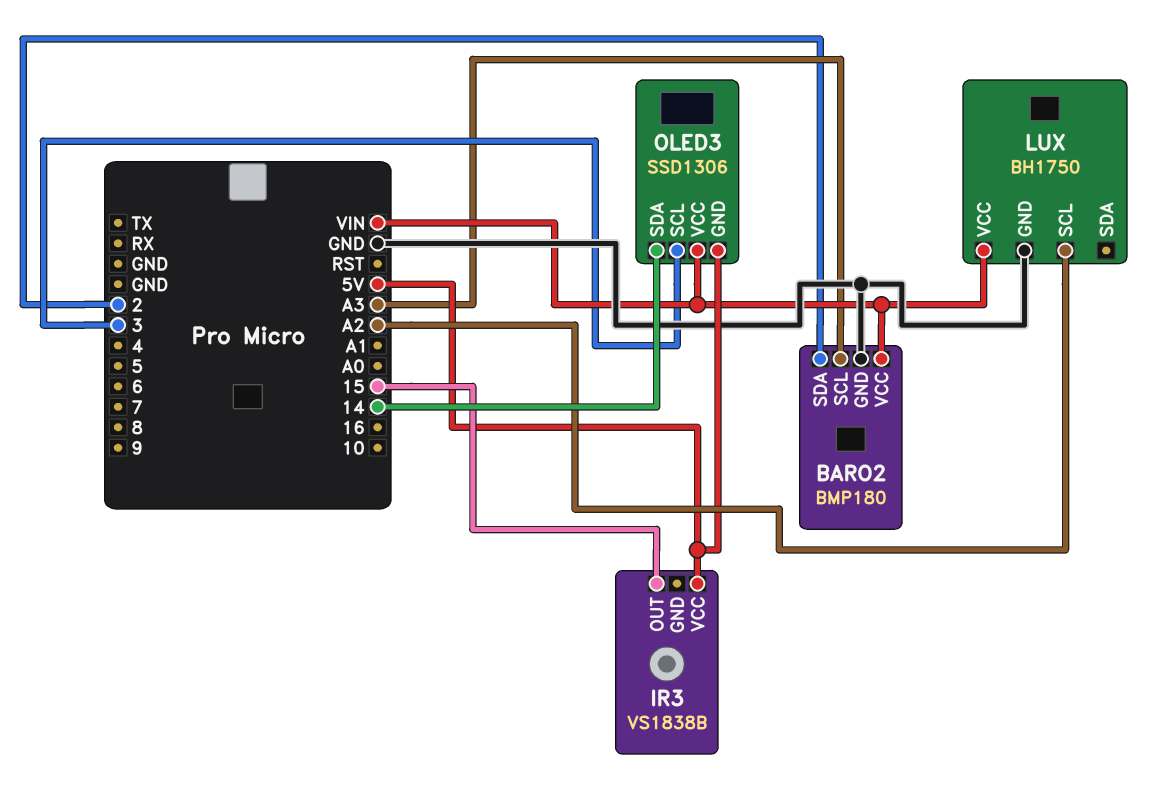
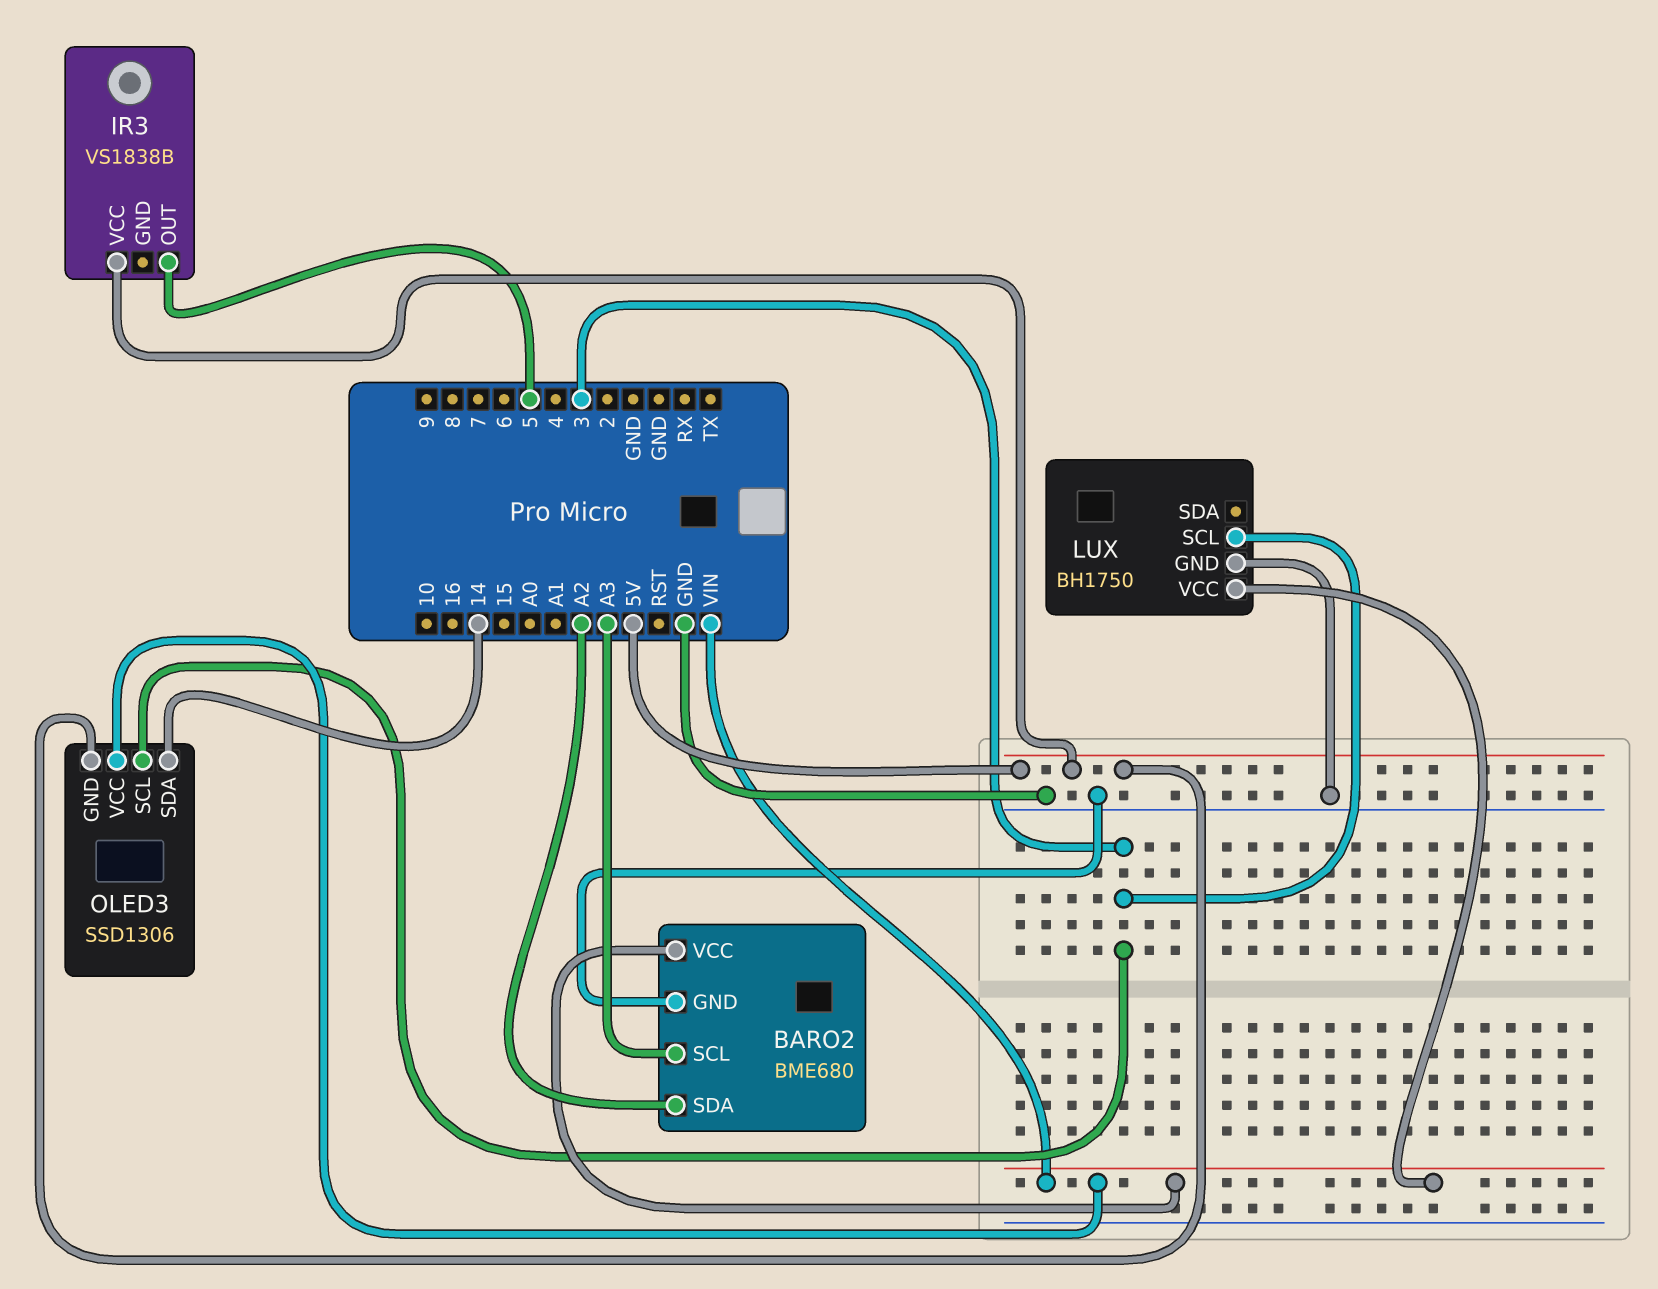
BARO2: BMP180 -> BME680
BARO2 pin SDA: 2 -> A2
IR3 pin OUT: 15 -> 5
LUX pin SCL: A2 -> 3

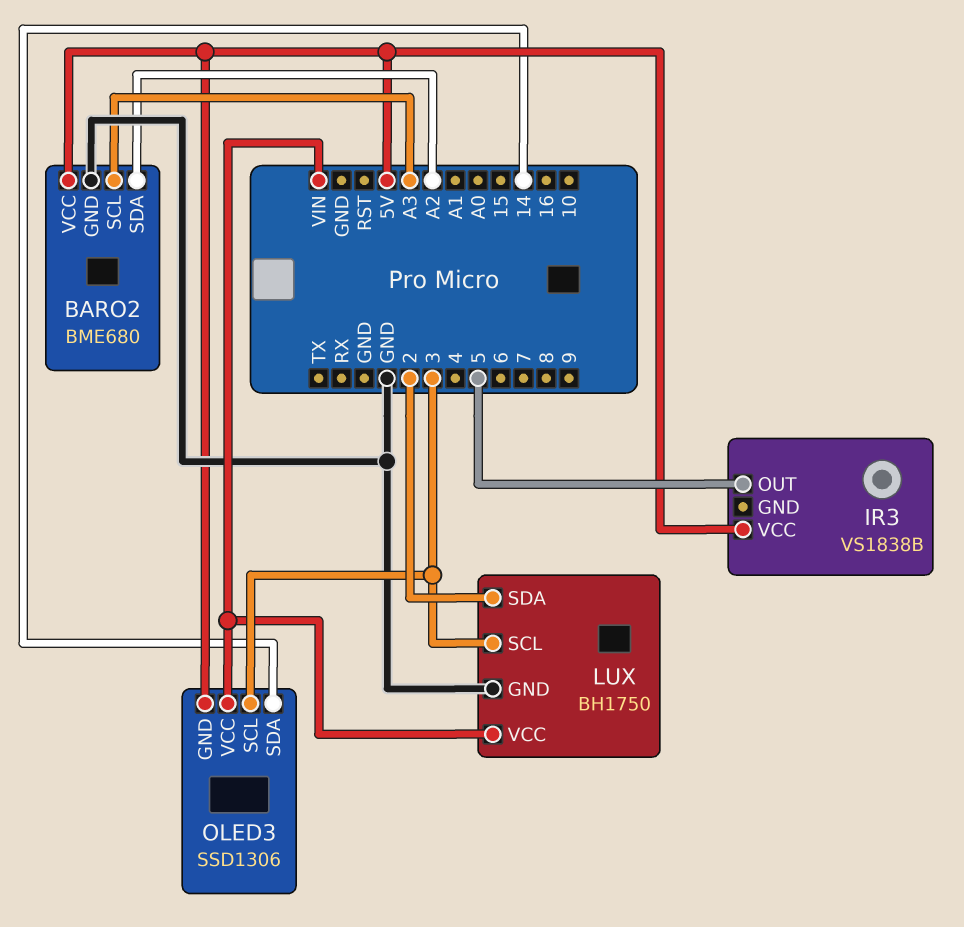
BARO2 pin VCC: VIN -> 5V
LUX pin SDA: none -> 2

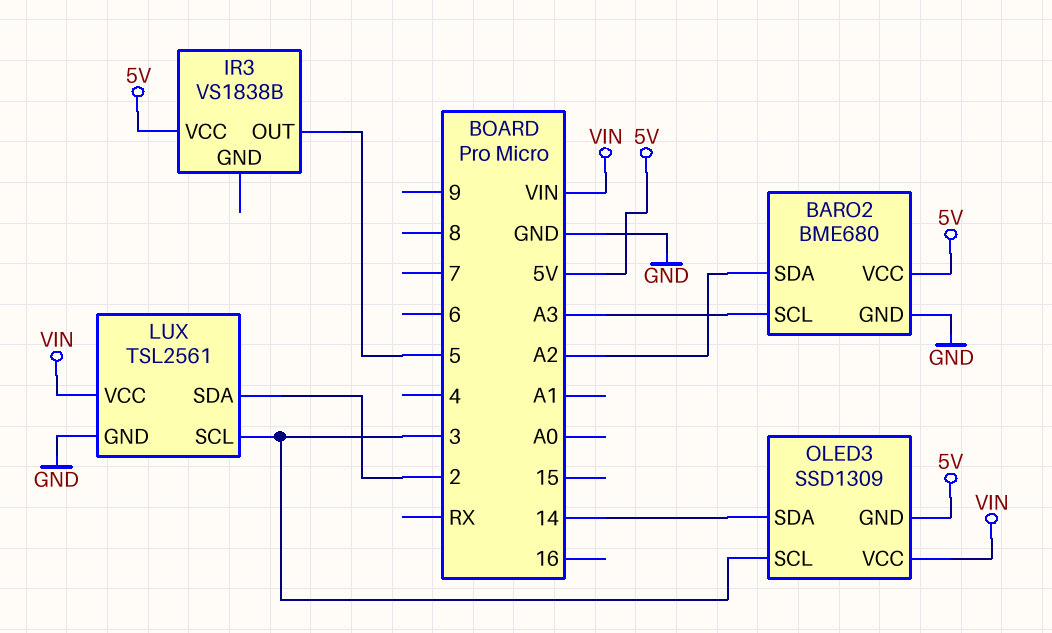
LUX: BH1750 -> TSL2561
OLED3: SSD1306 -> SSD1309

